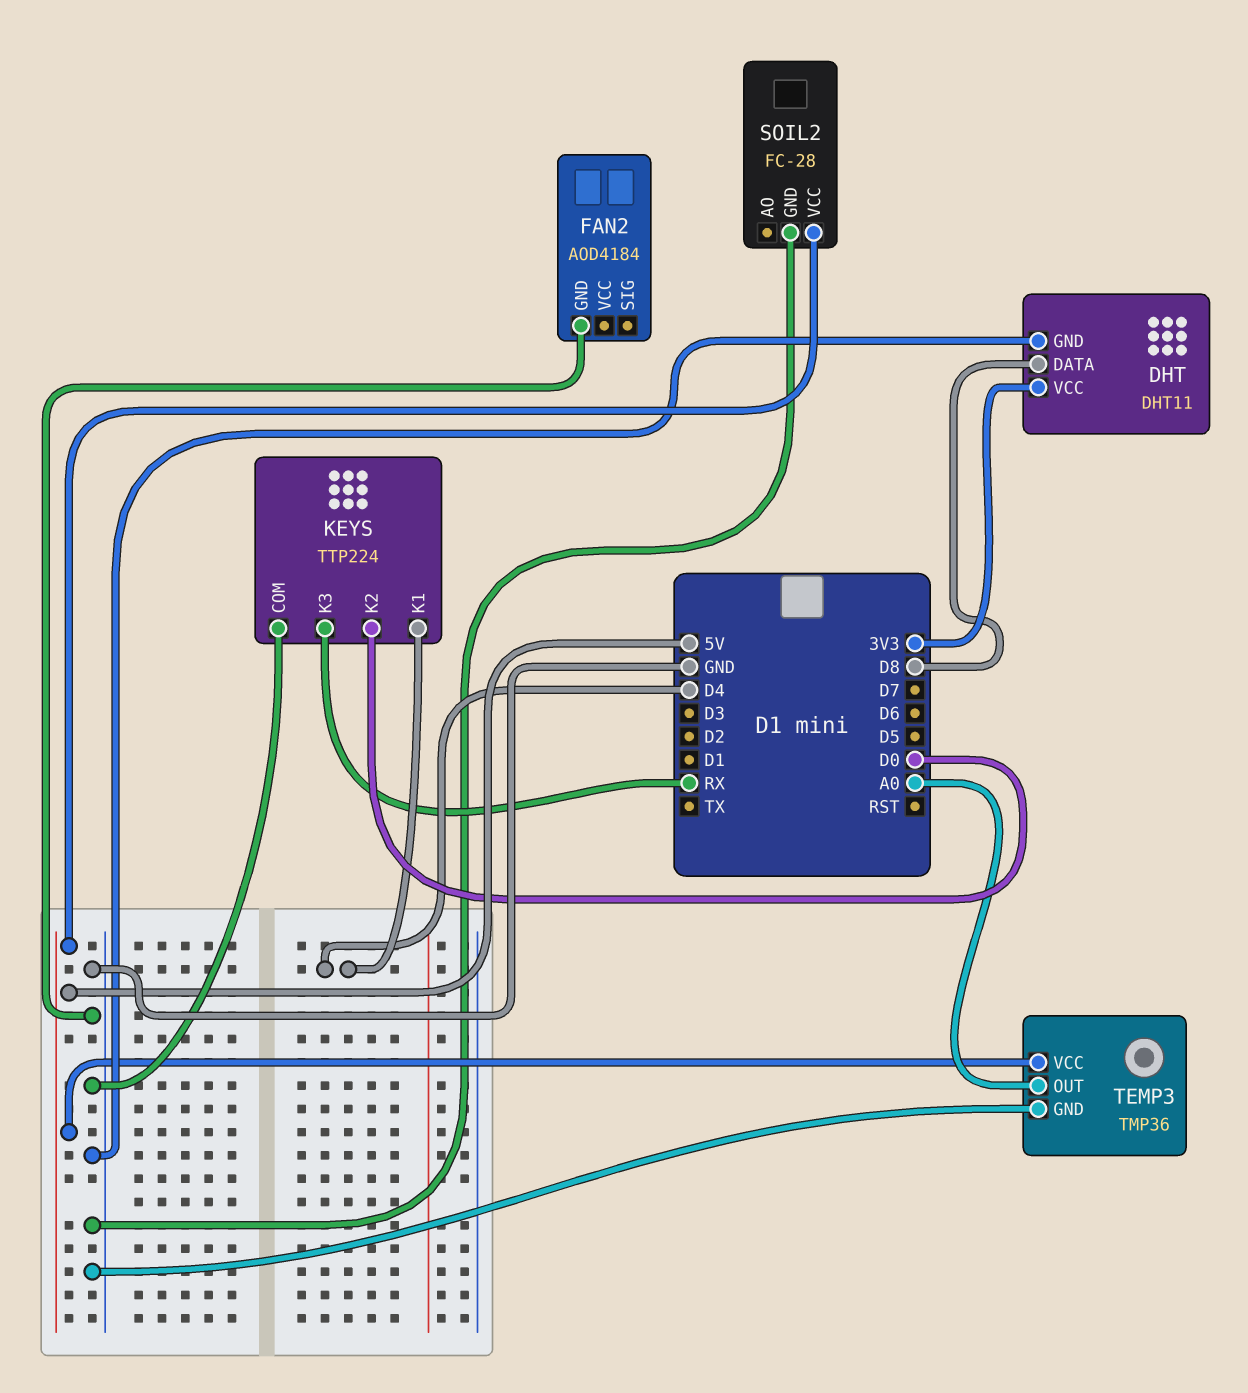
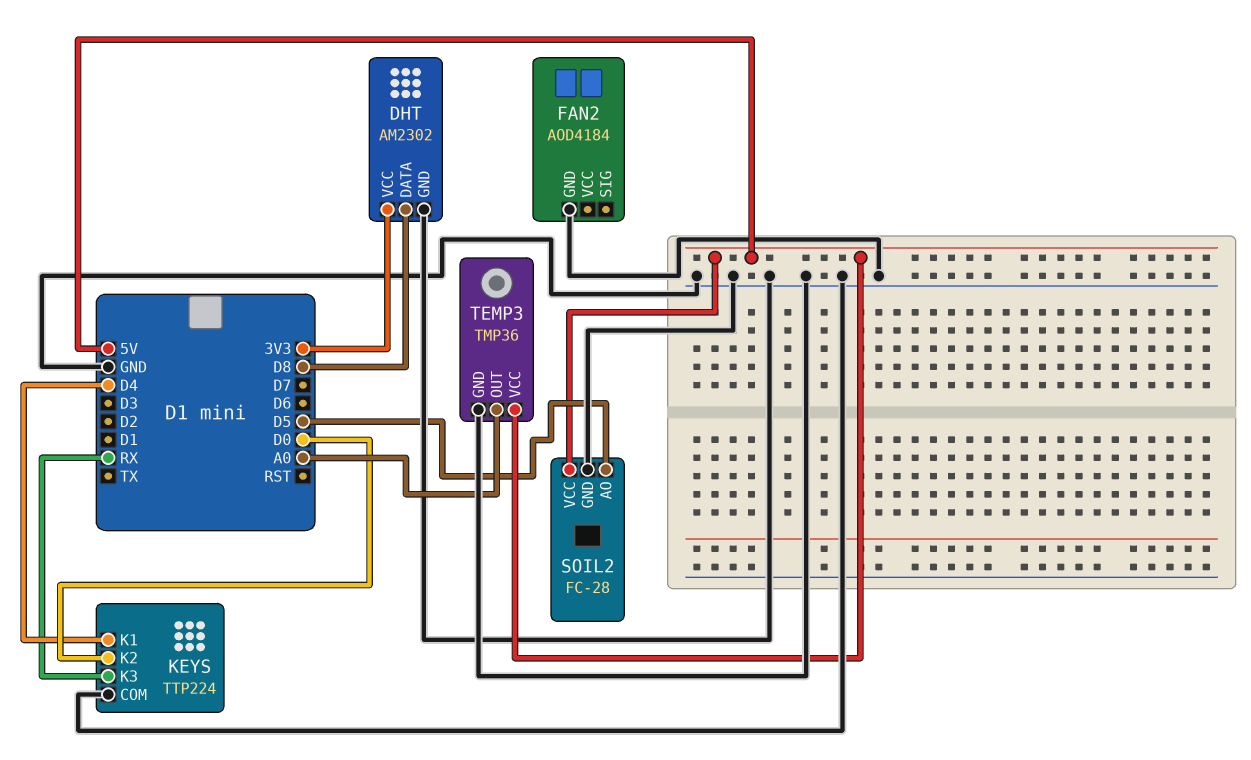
DHT: DHT11 -> AM2302
SOIL2 pin AO: none -> D5

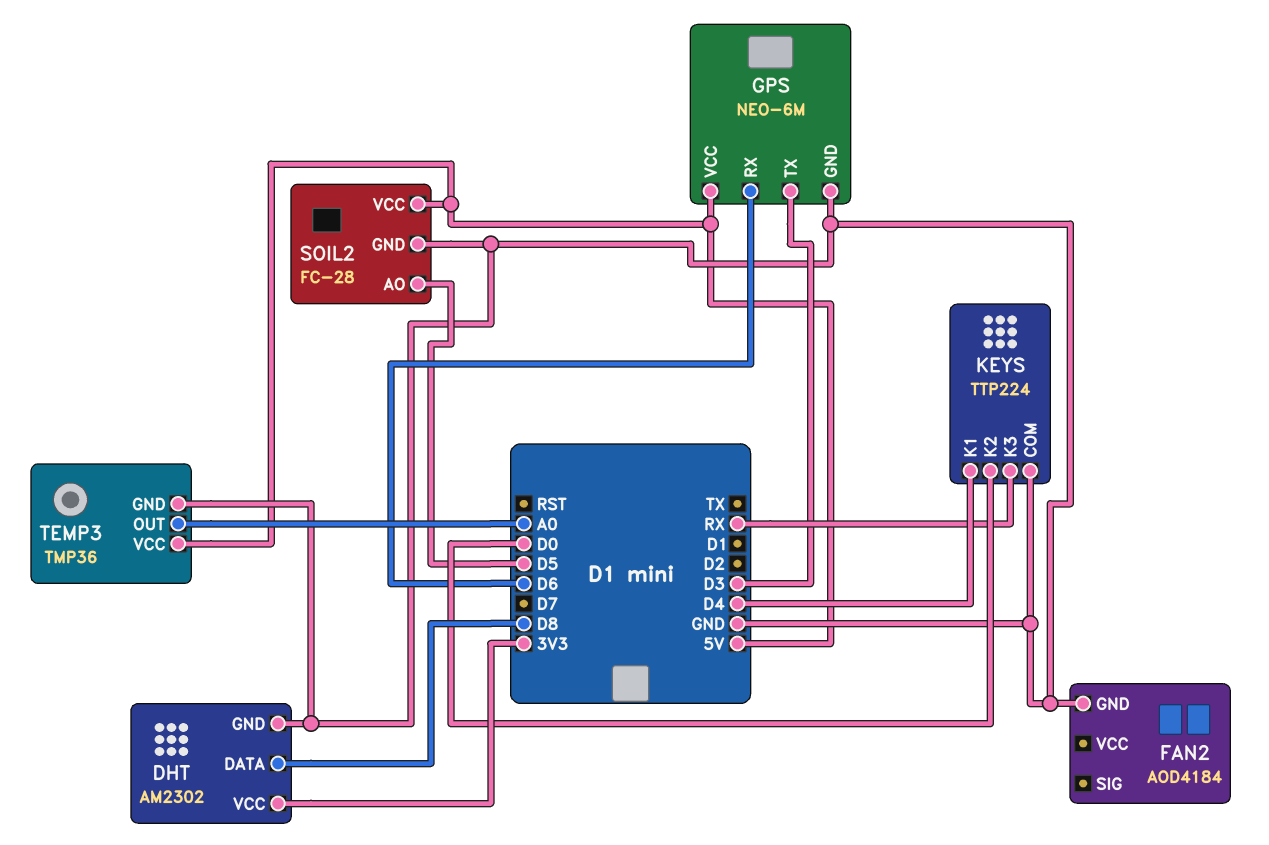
GPS: none -> NEO-6M
GPS pin GND: none -> GND
GPS pin RX: none -> D6
GPS pin TX: none -> D3
GPS pin VCC: none -> 5V

